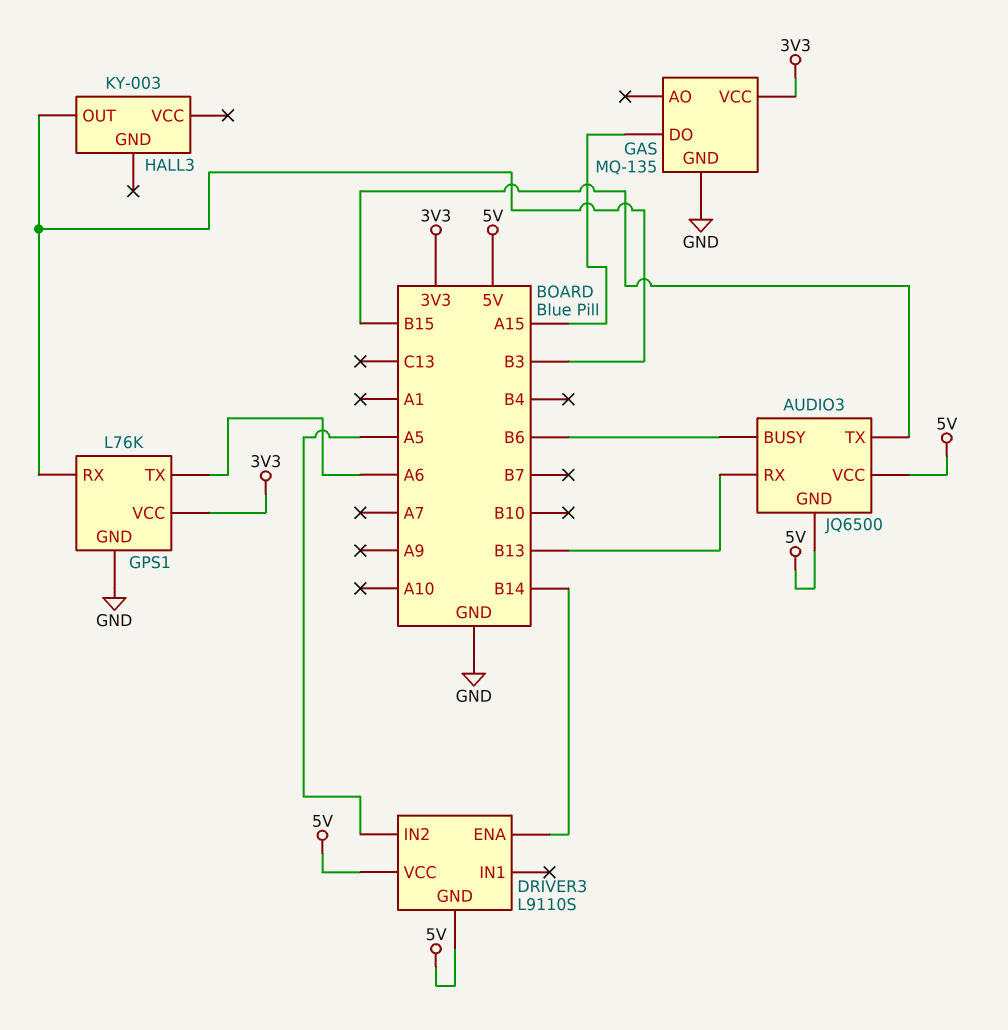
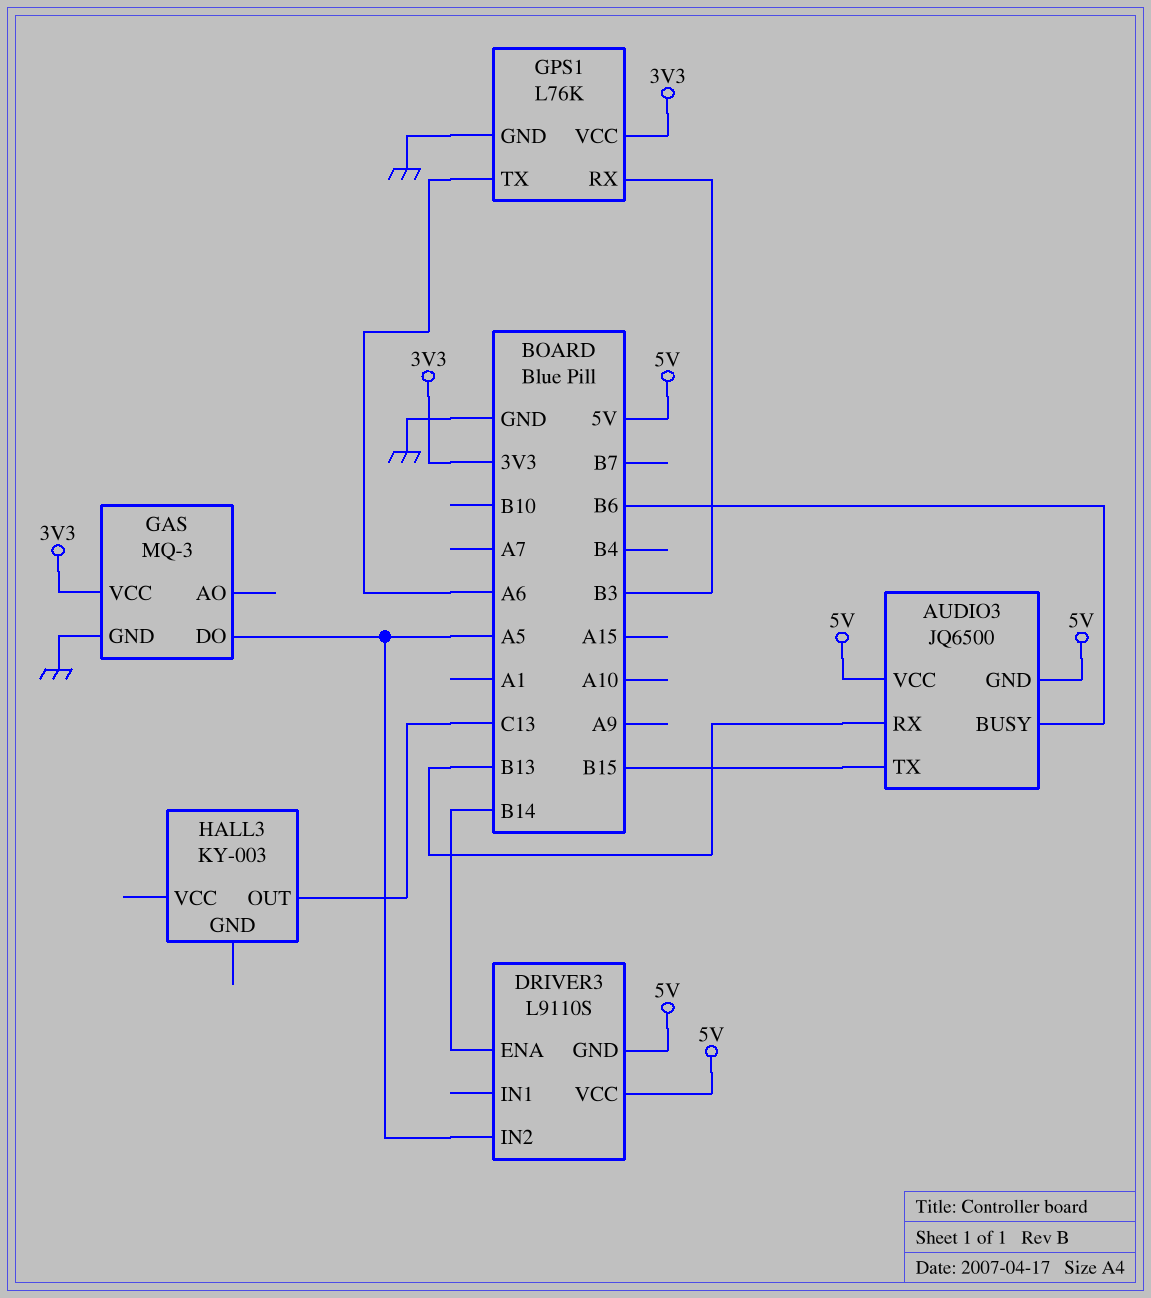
GAS: MQ-135 -> MQ-3
GAS pin DO: A15 -> A5
HALL3 pin OUT: B3 -> C13

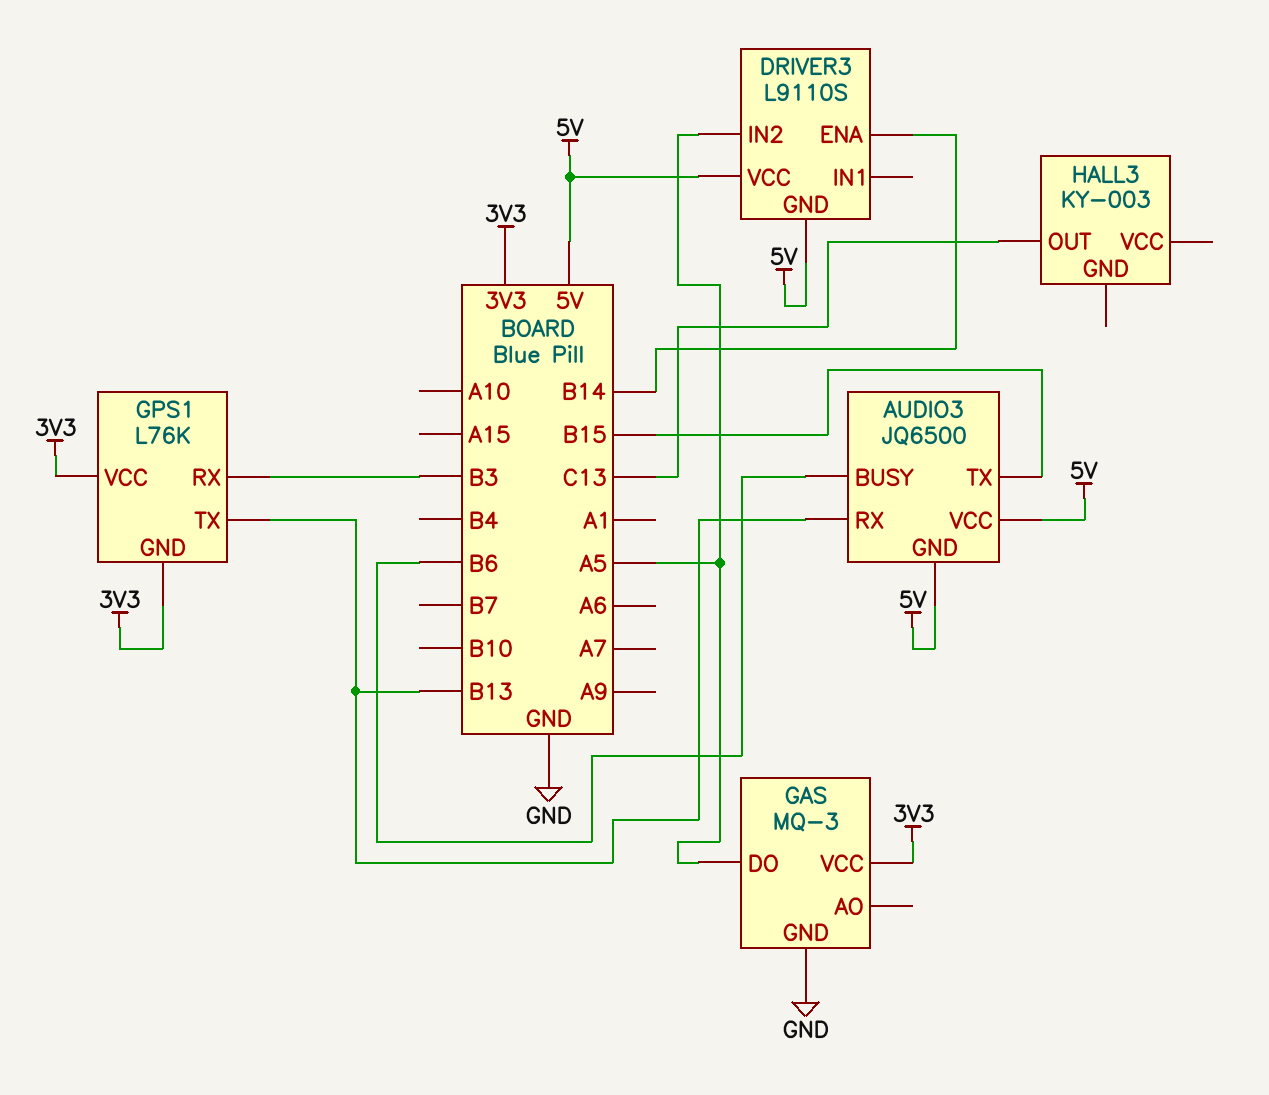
GPS1 pin GND: GND -> 3V3
GPS1 pin TX: A6 -> B13

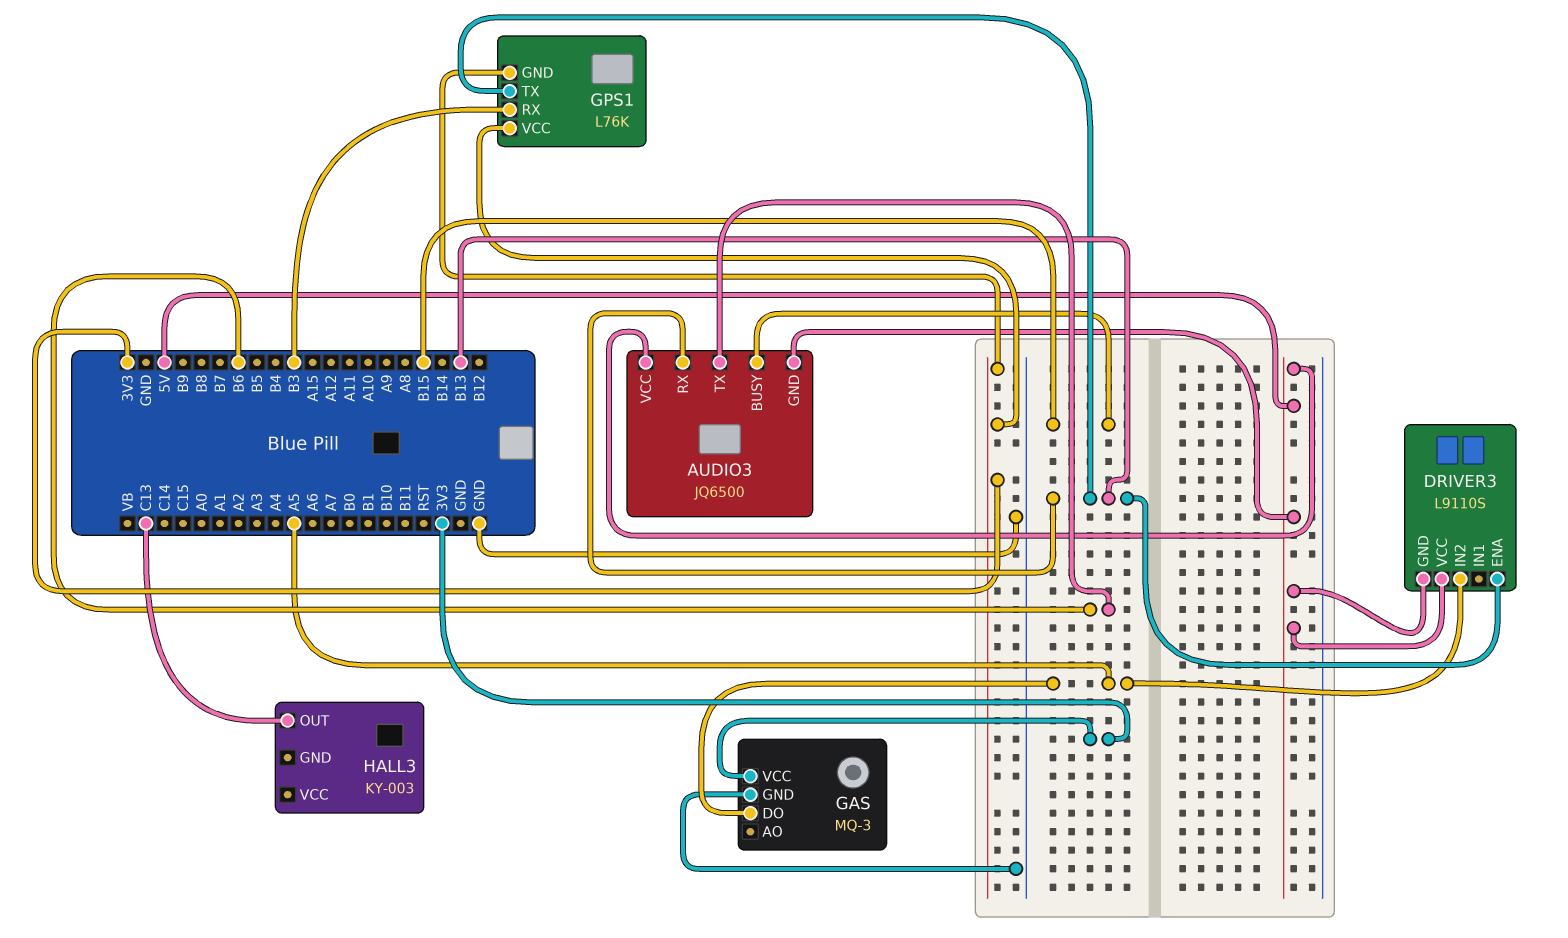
AUDIO3 pin BUSY: B6 -> B15
AUDIO3 pin TX: B15 -> B6
DRIVER3 pin ENA: B14 -> B13

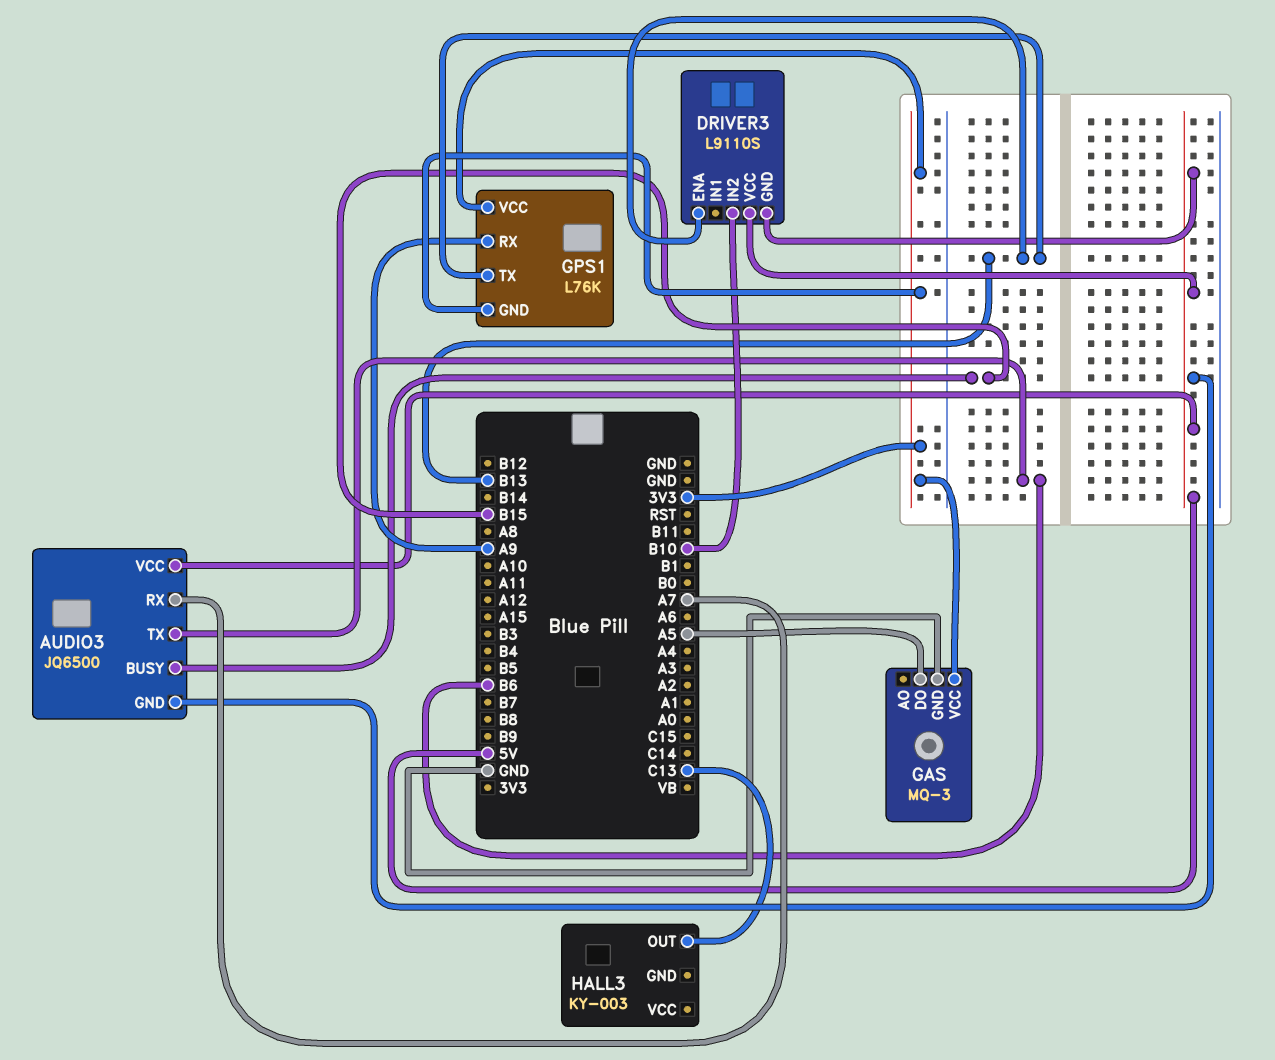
AUDIO3 pin RX: B13 -> A7
DRIVER3 pin IN2: A5 -> B10
GPS1 pin RX: B3 -> A9

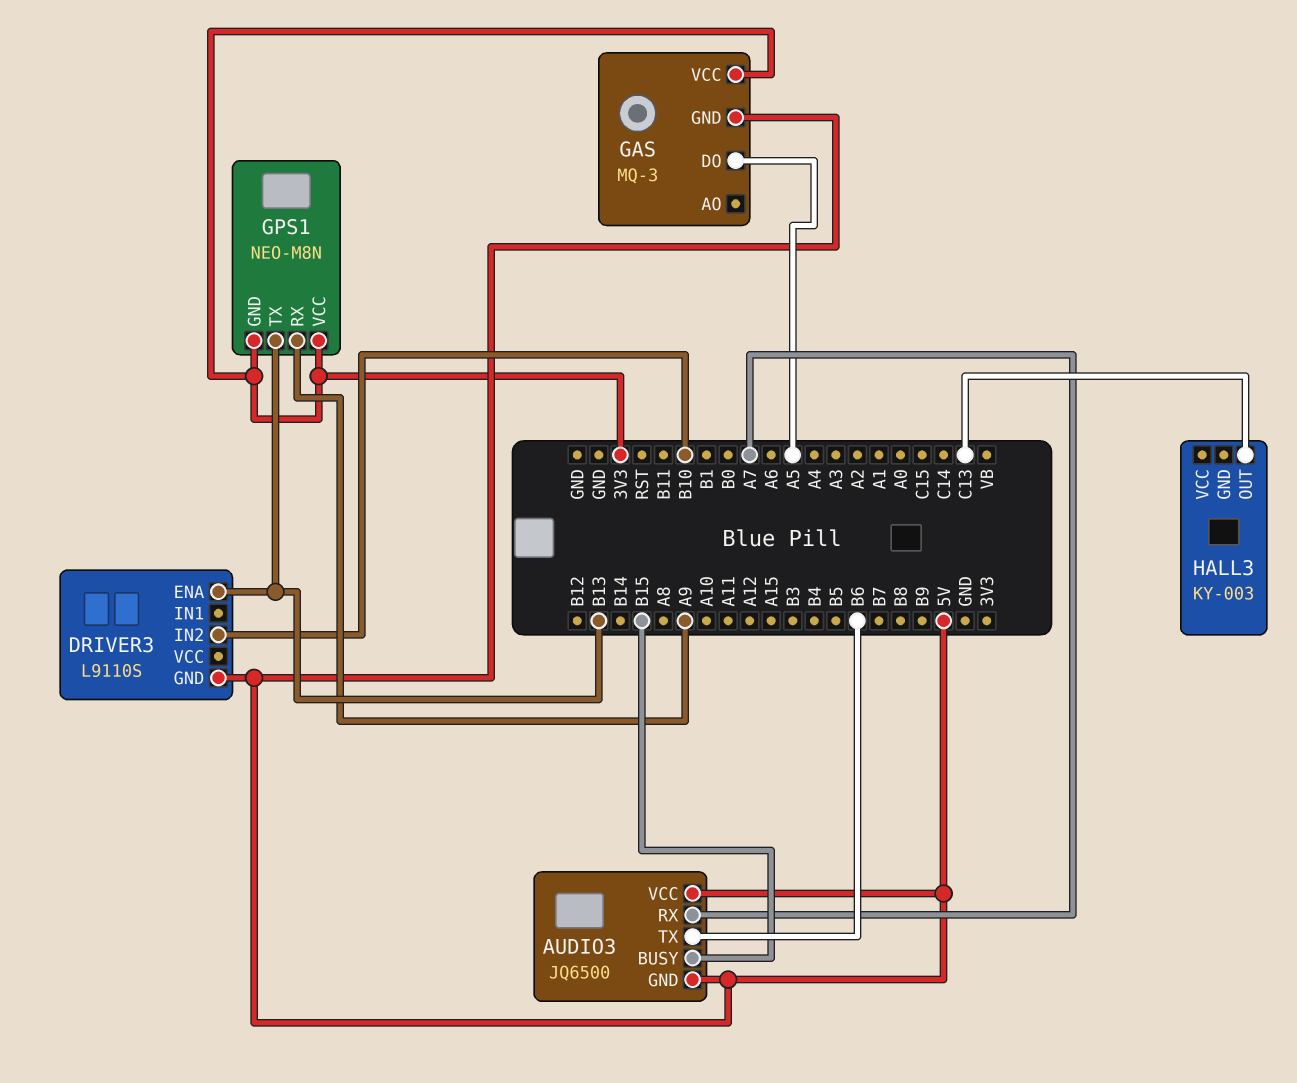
DRIVER3 pin VCC: 5V -> none
GAS pin GND: GND -> 5V
GPS1: L76K -> NEO-M8N

